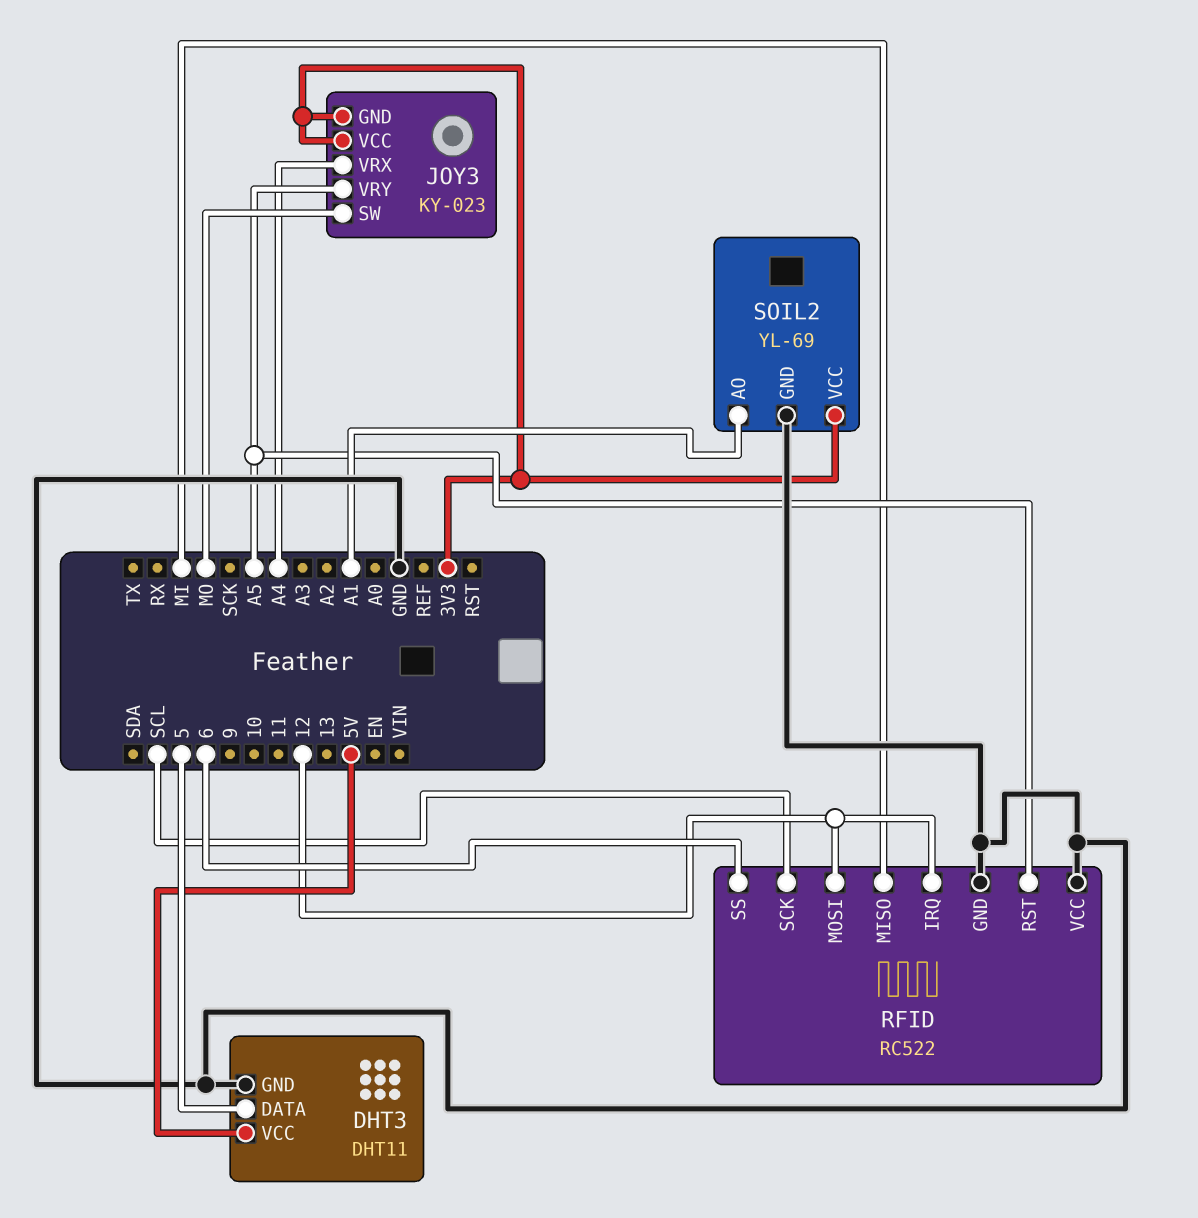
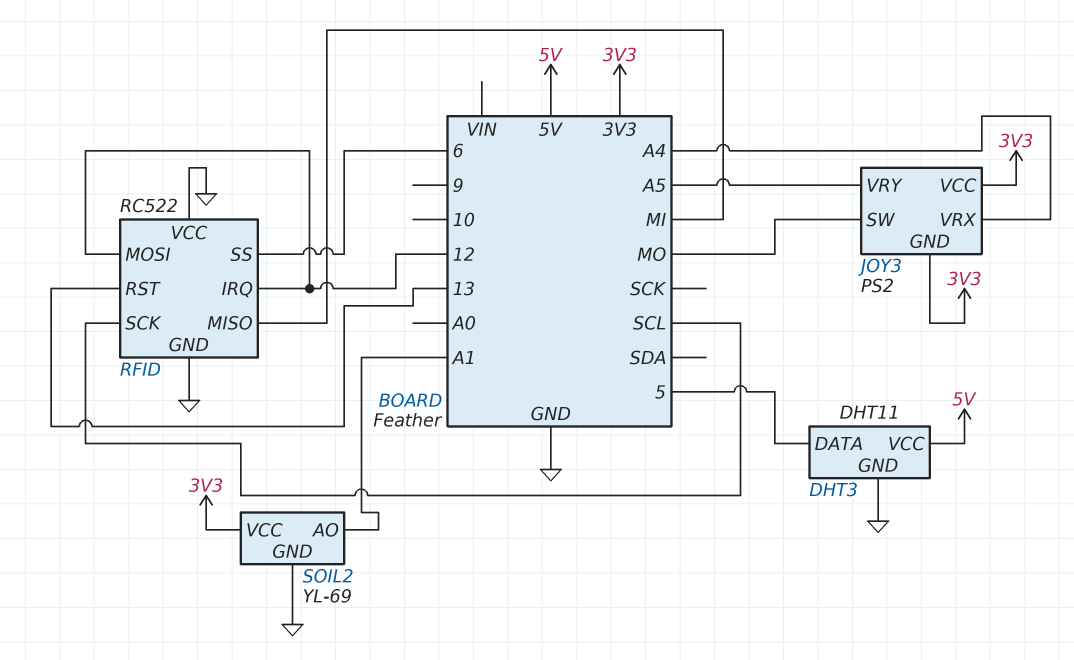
JOY3: KY-023 -> PS2
RFID pin RST: A5 -> 13

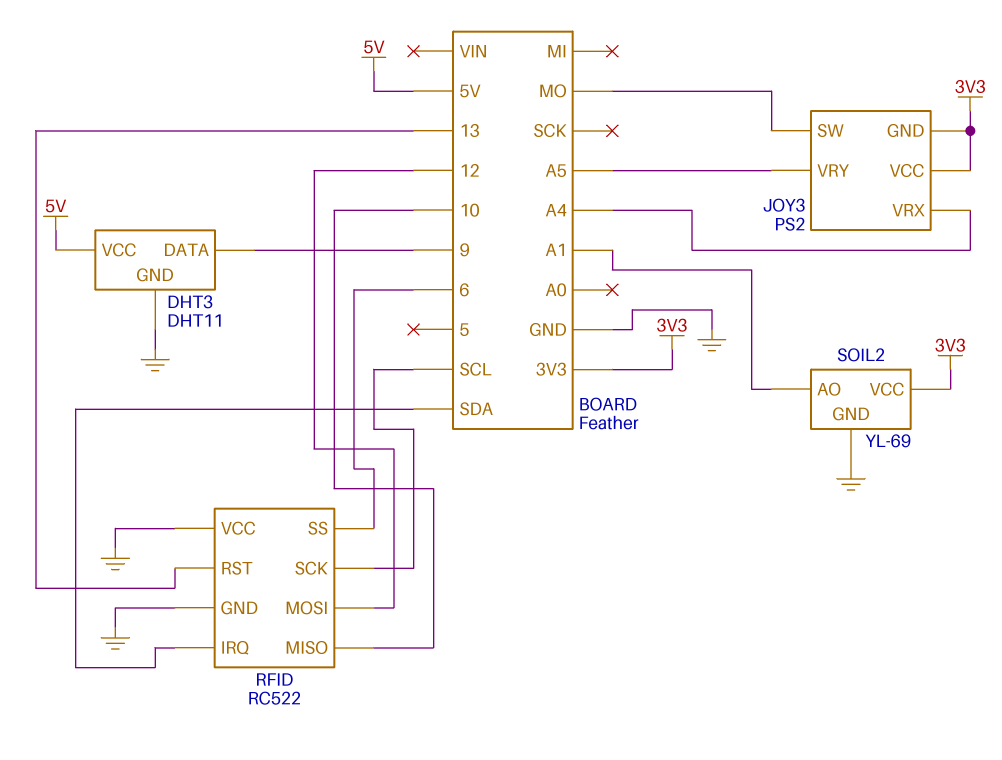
DHT3 pin DATA: 5 -> 9
RFID pin IRQ: 12 -> SDA
RFID pin MISO: MI -> 10

